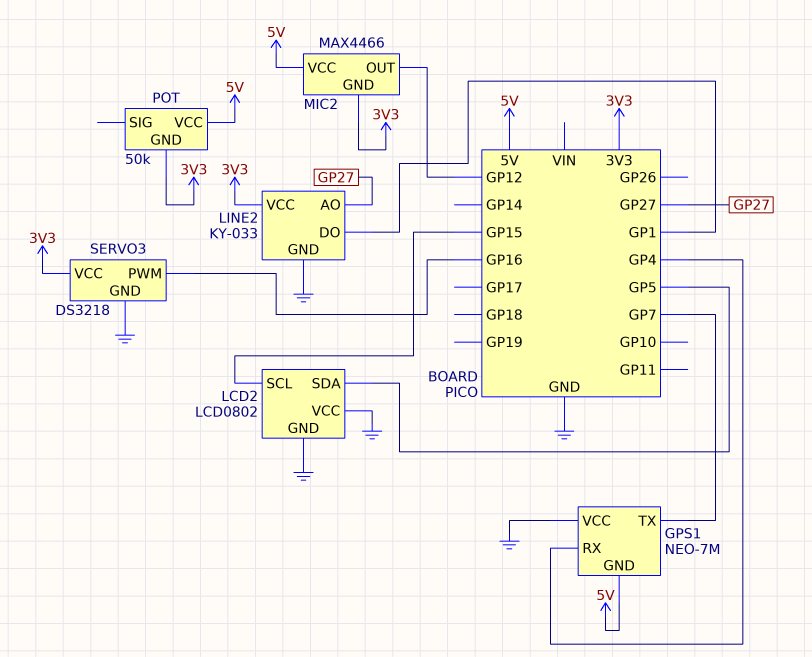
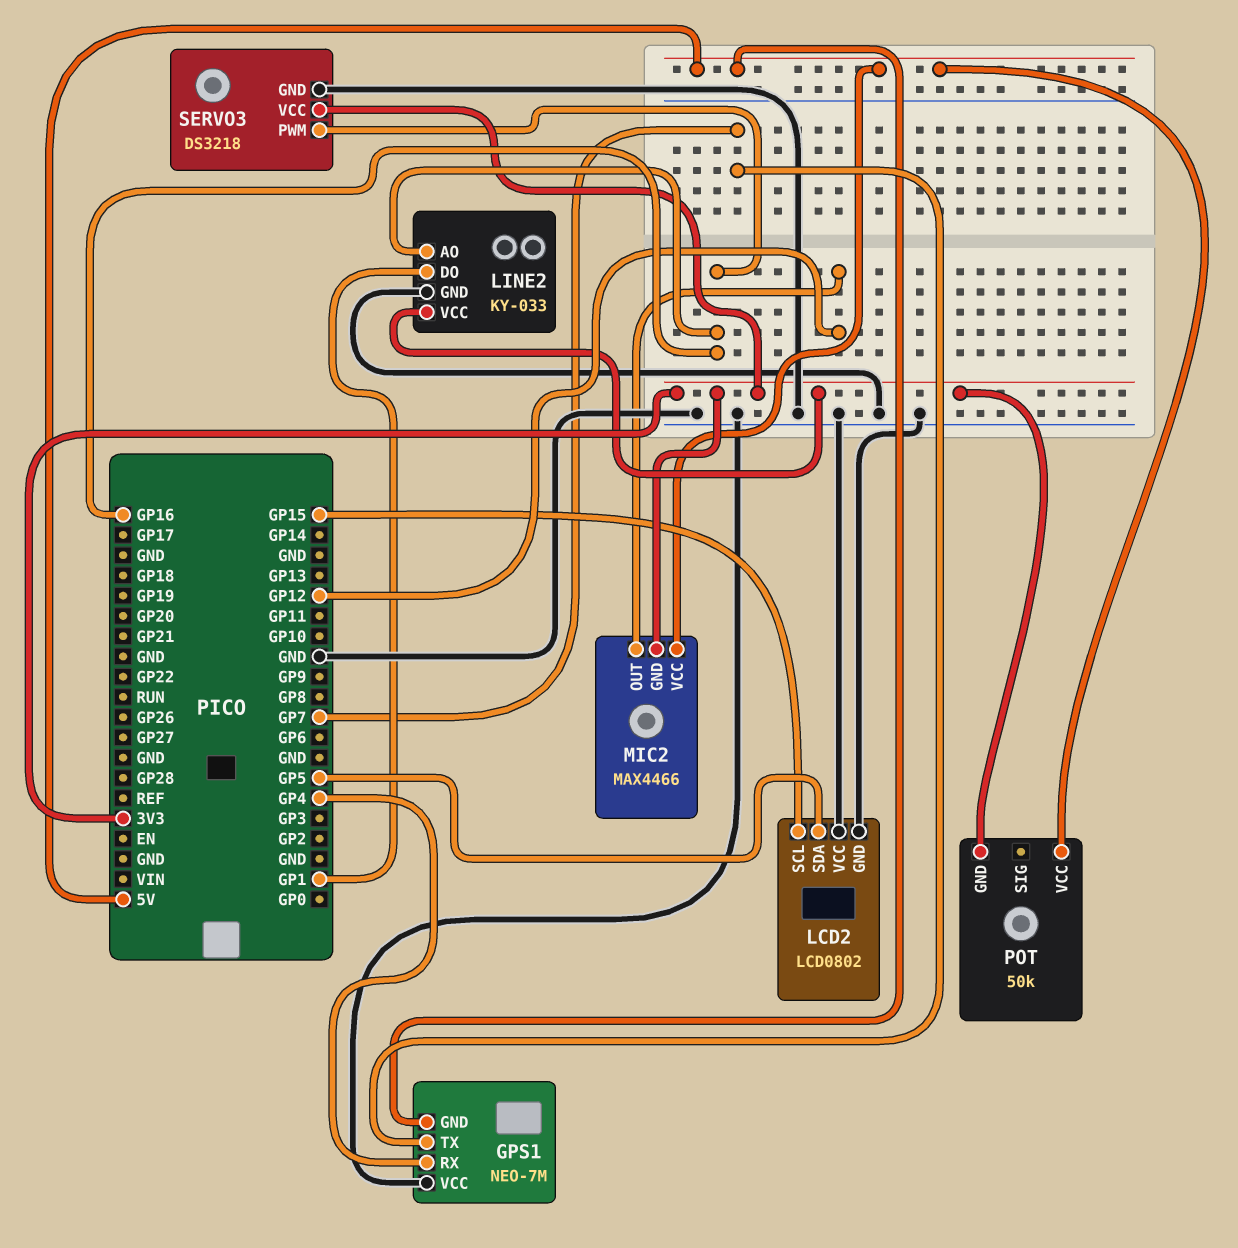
LINE2 pin AO: GP27 -> GP16

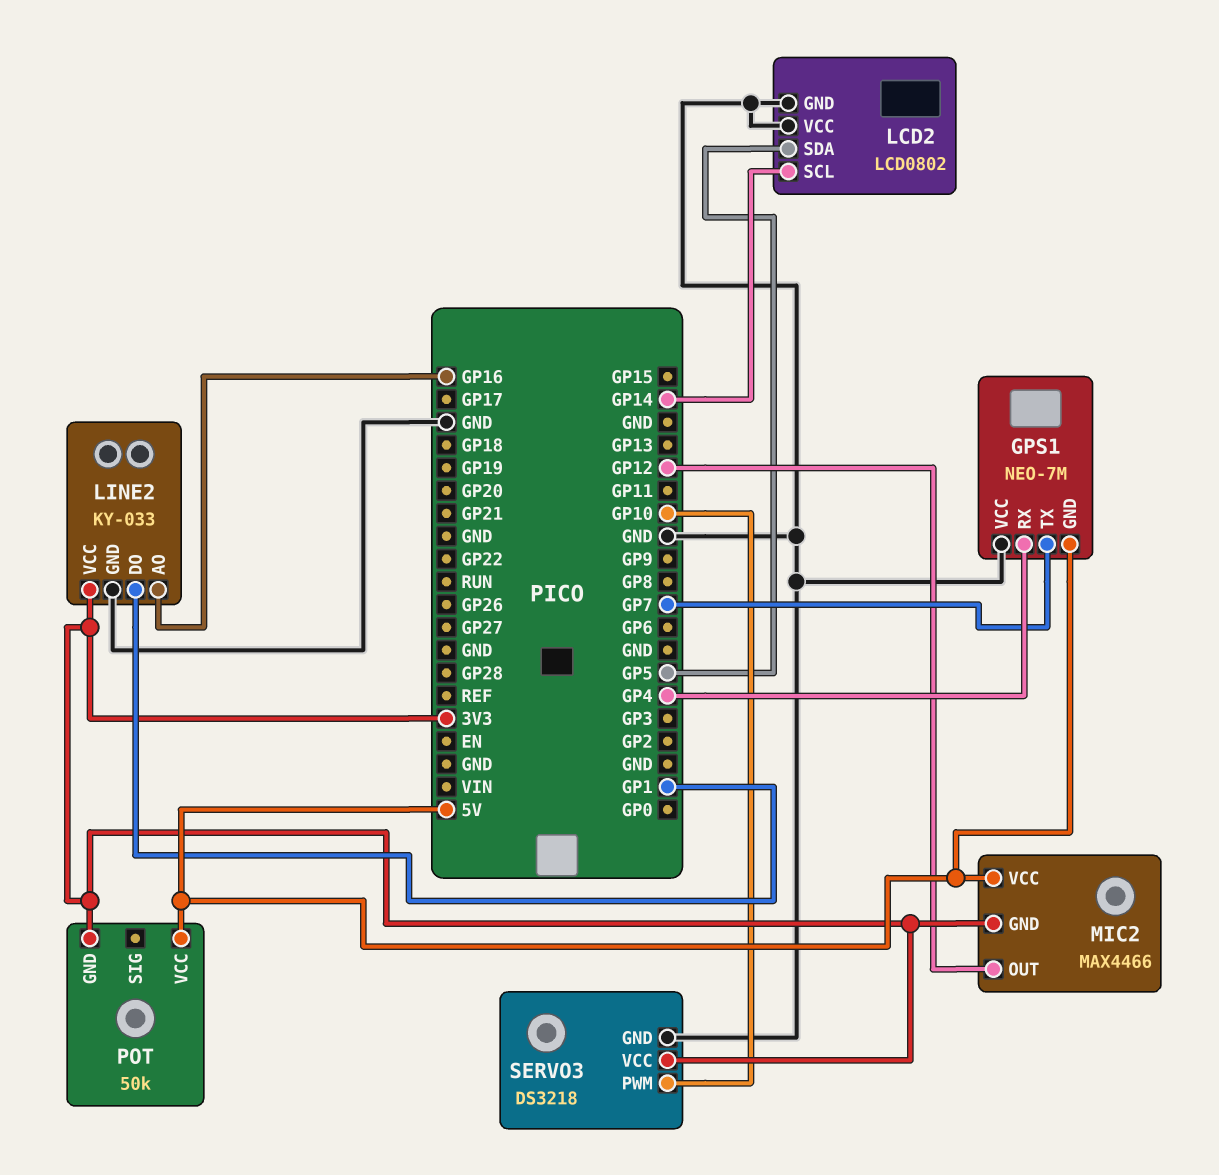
LCD2 pin SCL: GP15 -> GP14
SERVO3 pin PWM: GP16 -> GP10

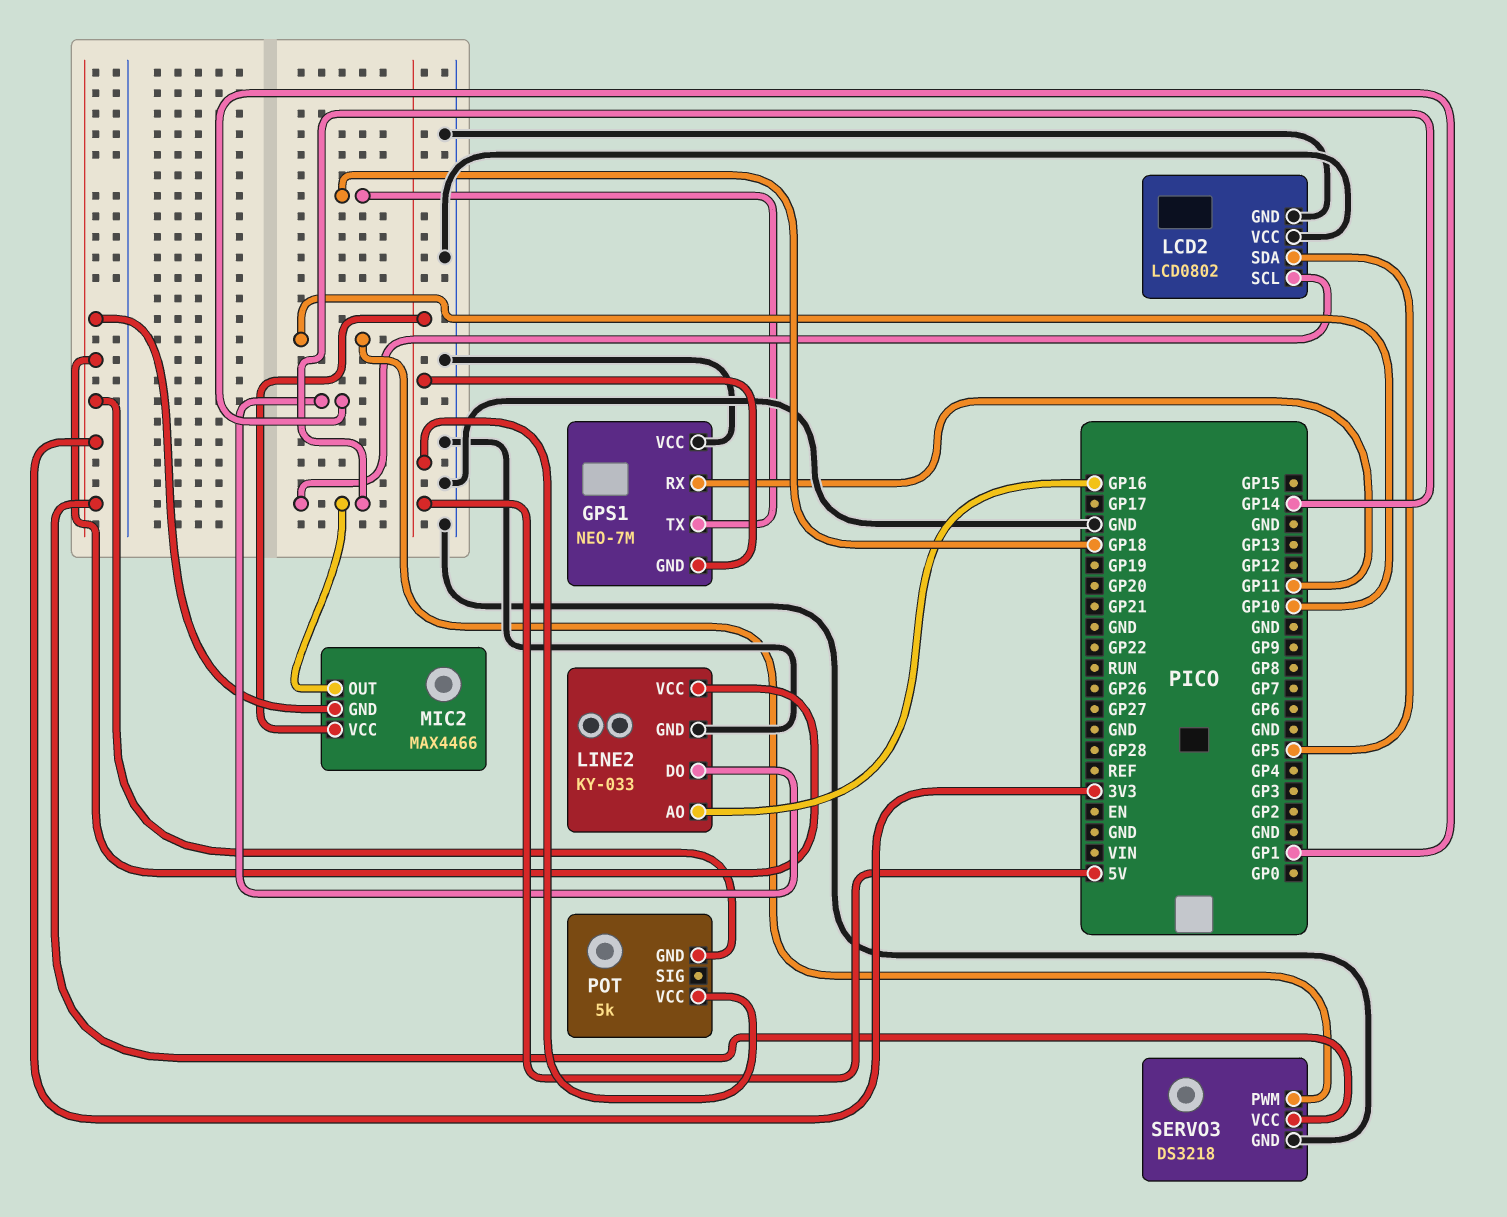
GPS1 pin RX: GP4 -> GP11
GPS1 pin TX: GP7 -> GP18
MIC2 pin OUT: GP12 -> GP14
POT: 50k -> 5k

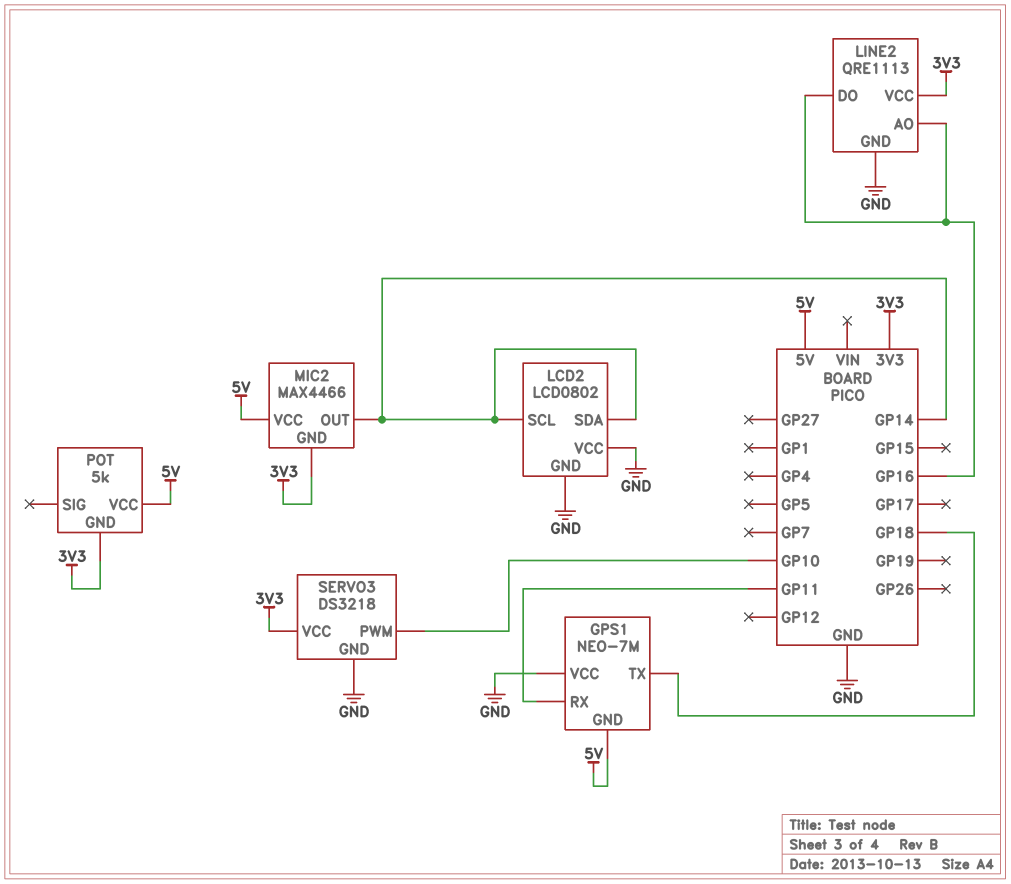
LCD2 pin SDA: GP5 -> GP14
LINE2: KY-033 -> QRE1113
LINE2 pin DO: GP1 -> GP16

